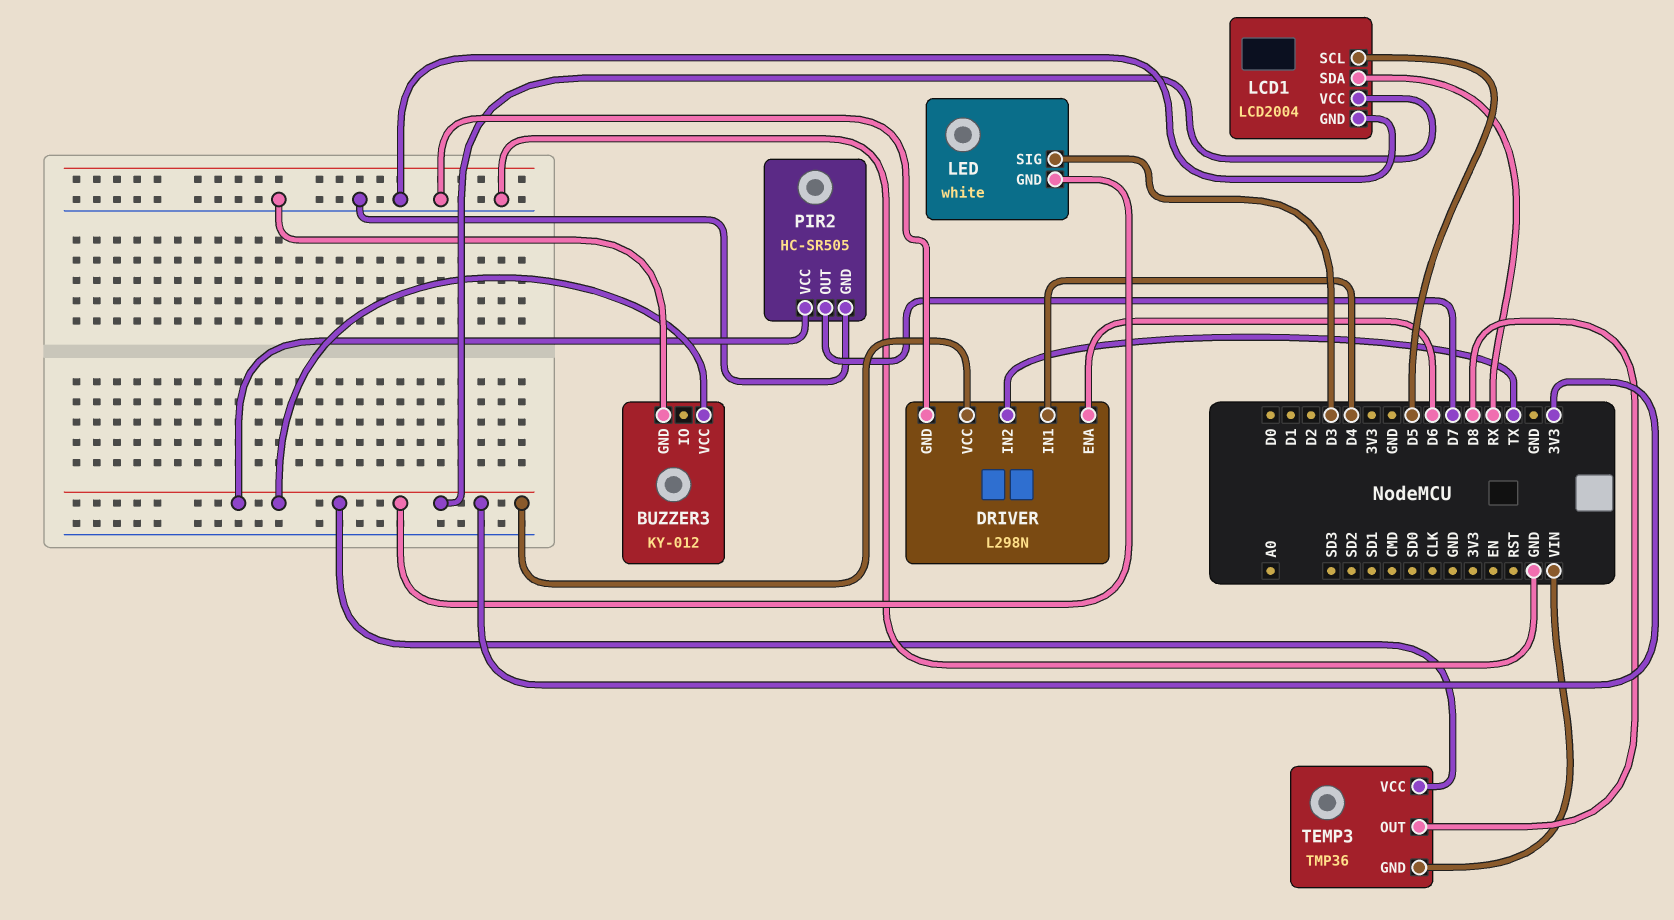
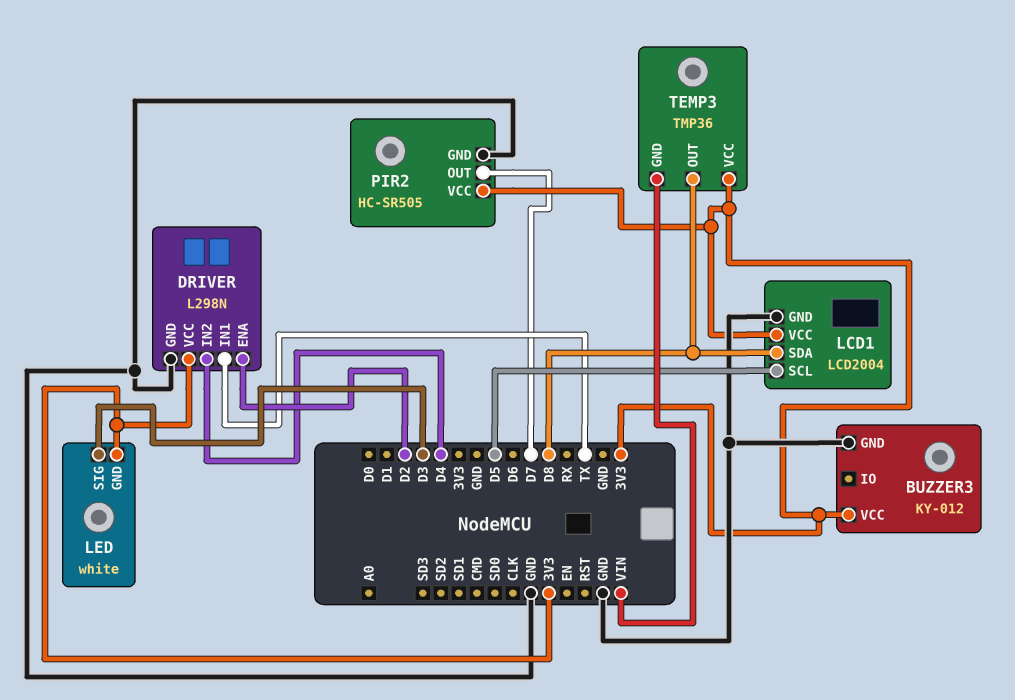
DRIVER pin ENA: D6 -> D2
DRIVER pin IN1: D4 -> TX
DRIVER pin IN2: TX -> D4
LCD1 pin SDA: RX -> D8

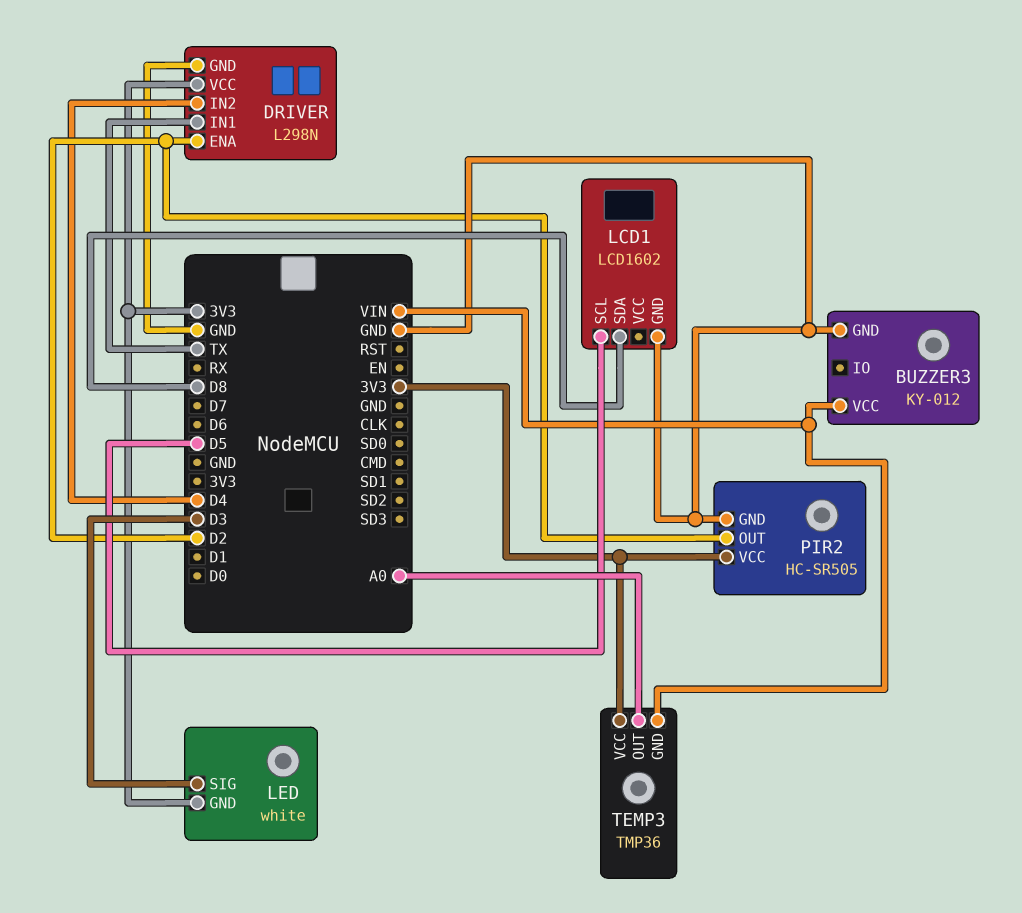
BUZZER3 pin VCC: 3V3 -> VIN
LCD1: LCD2004 -> LCD1602
LCD1 pin VCC: 3V3 -> none
PIR2 pin OUT: D7 -> D2
TEMP3 pin OUT: D8 -> A0

